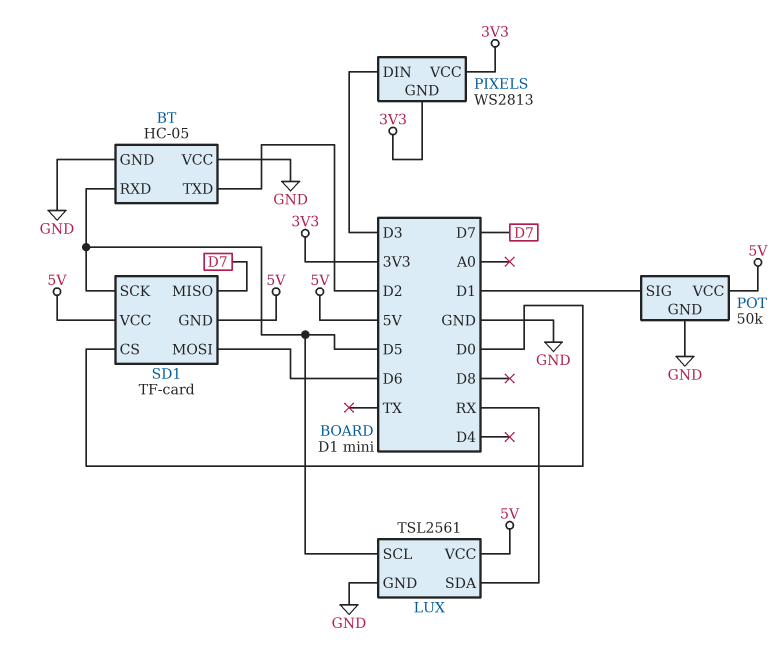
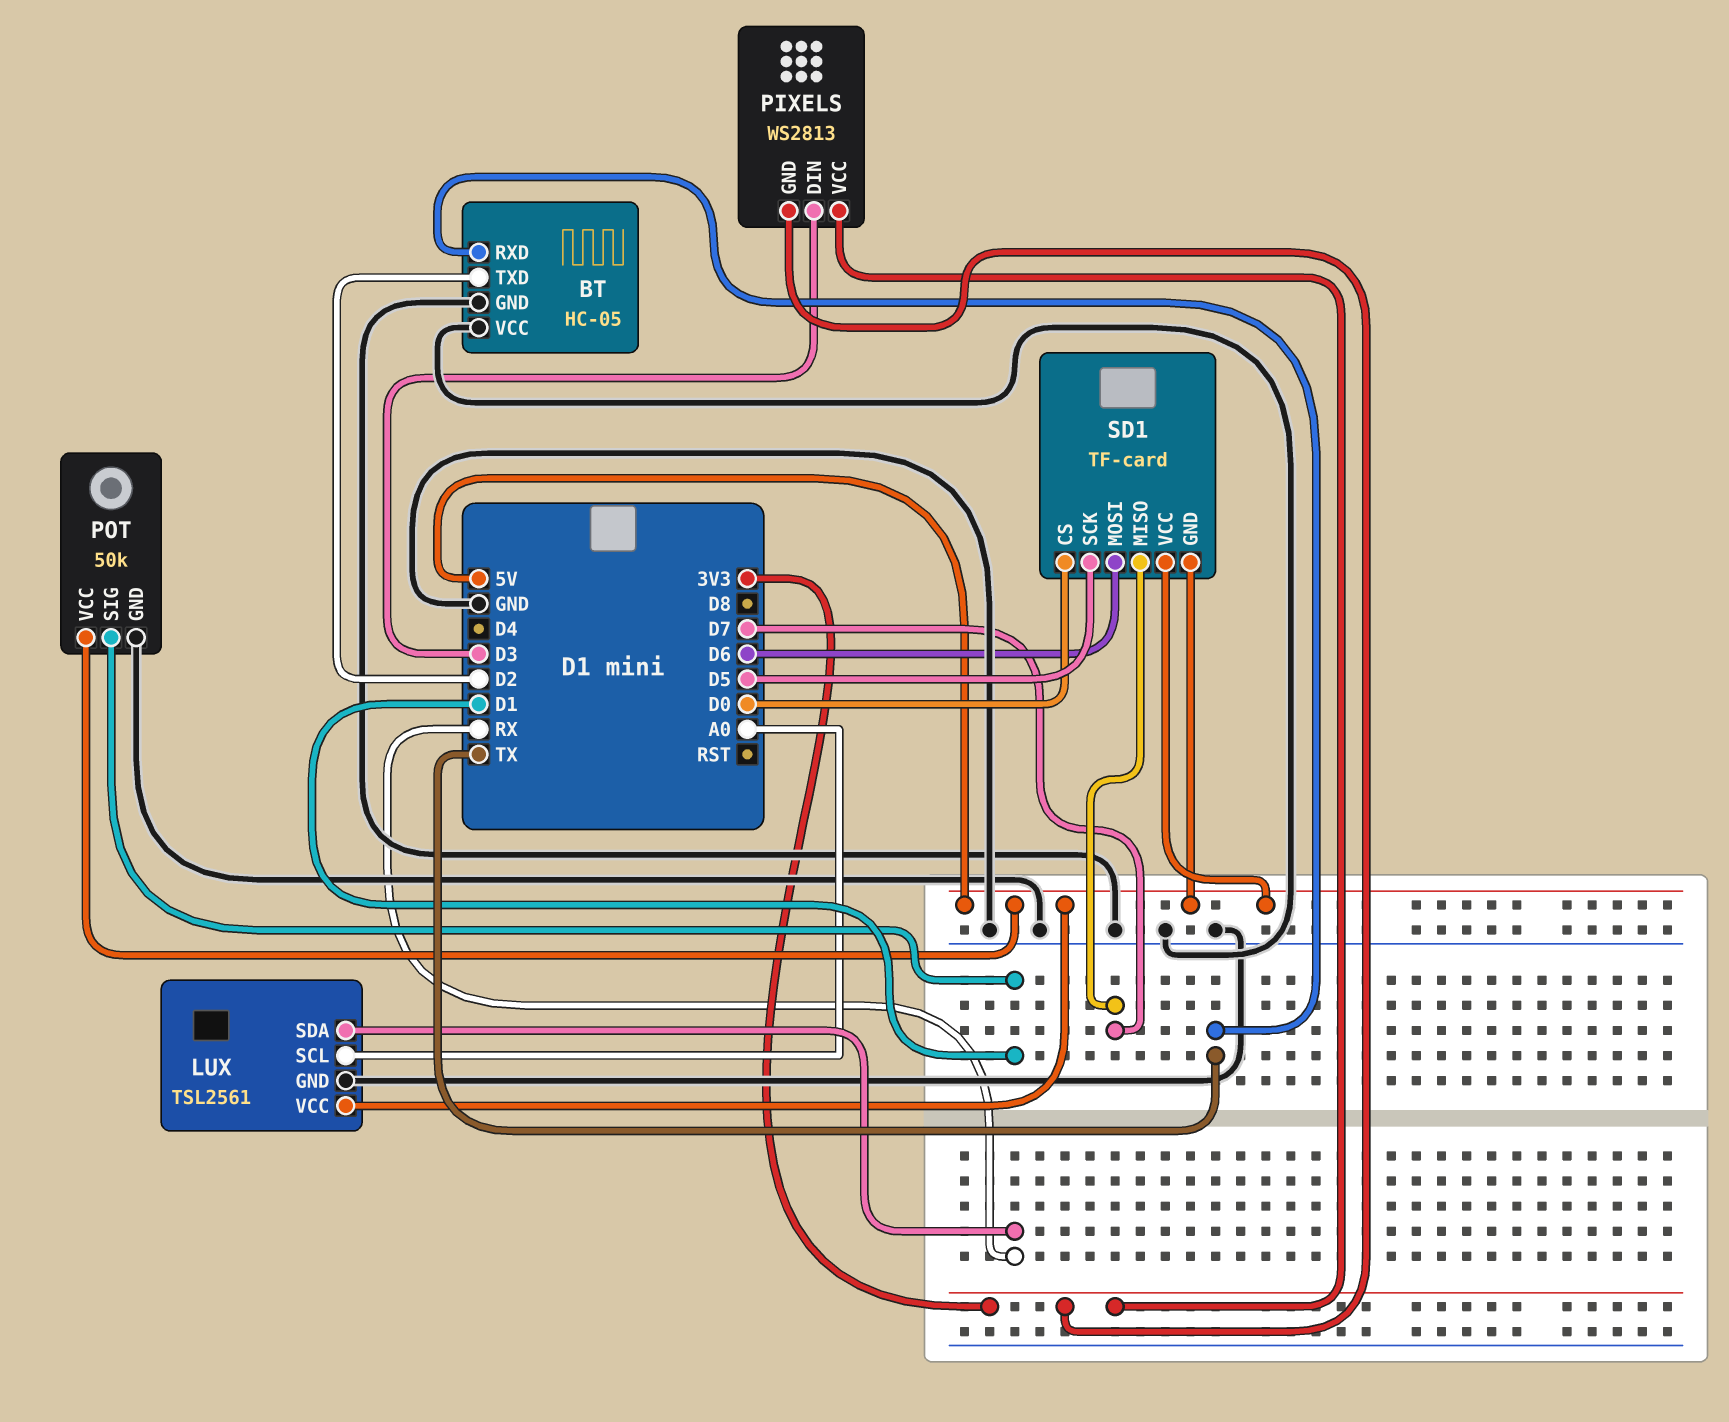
BT pin RXD: D5 -> TX
LUX pin SCL: D5 -> A0

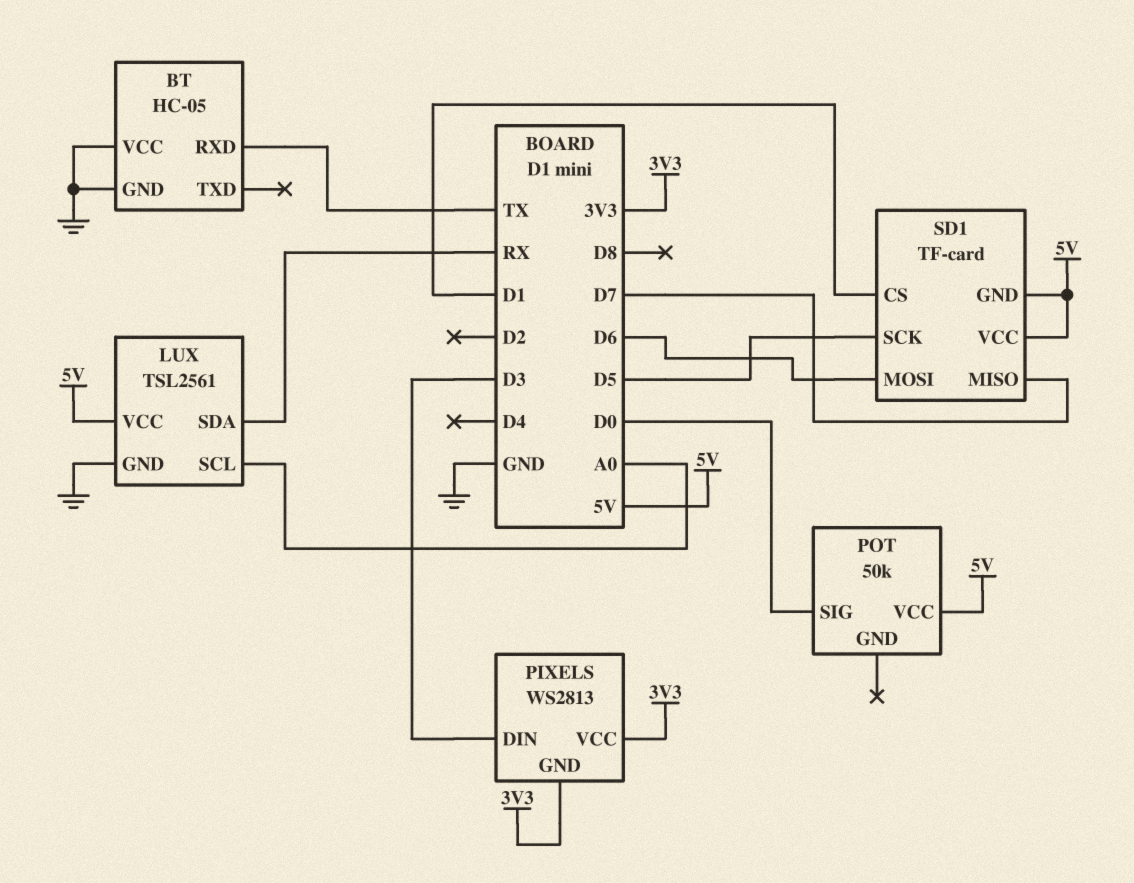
BT pin TXD: D2 -> none
POT pin GND: GND -> none
POT pin SIG: D1 -> D0
SD1 pin CS: D0 -> D1

